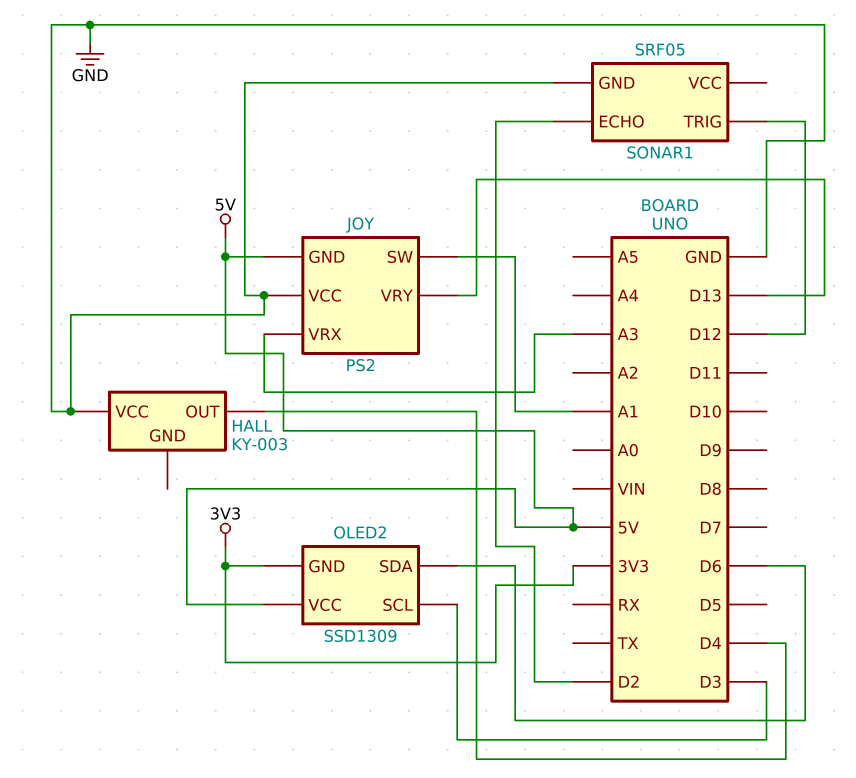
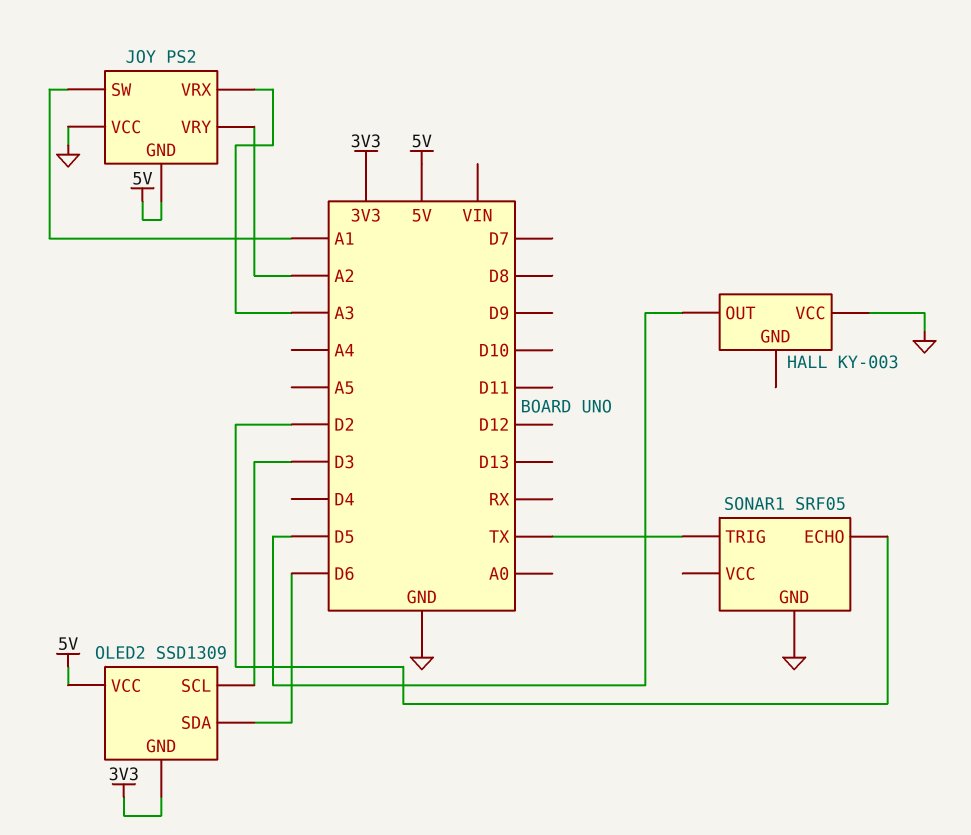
HALL pin OUT: D4 -> D5
JOY pin VRY: D13 -> A2
SONAR1 pin TRIG: D12 -> TX

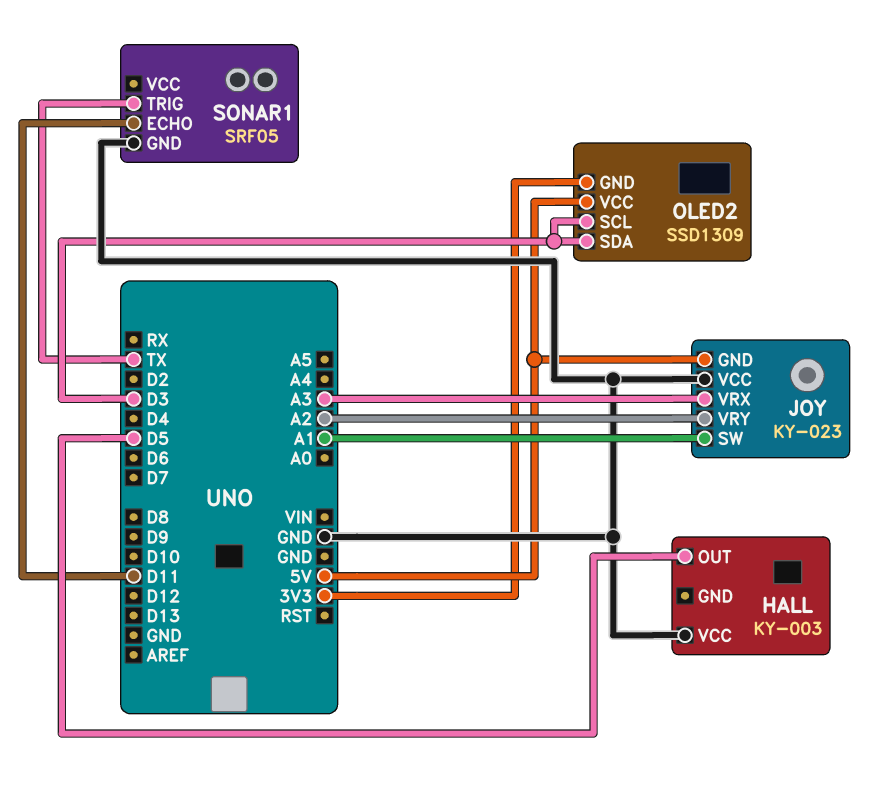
JOY: PS2 -> KY-023
OLED2 pin SDA: D6 -> D3
SONAR1 pin ECHO: D2 -> D11

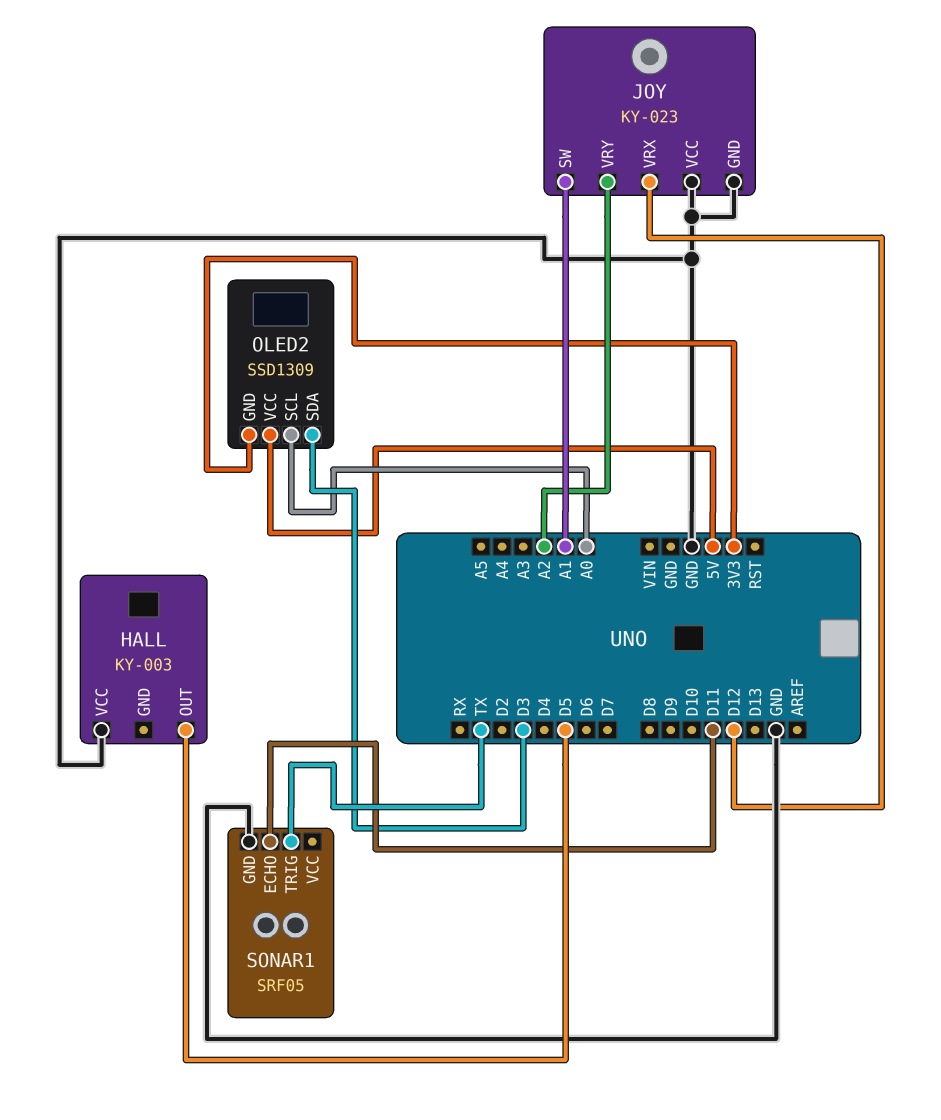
JOY pin GND: 5V -> GND
JOY pin VRX: A3 -> D12
OLED2 pin SCL: D3 -> A0

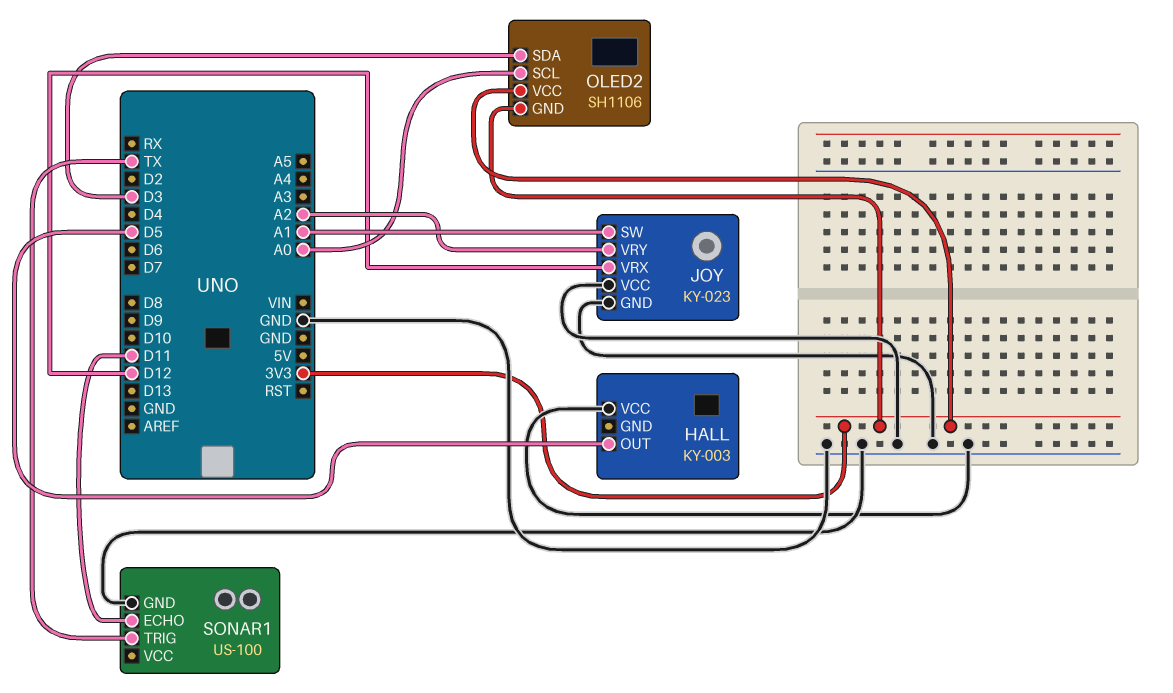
OLED2: SSD1309 -> SH1106
OLED2 pin VCC: 5V -> 3V3
SONAR1: SRF05 -> US-100

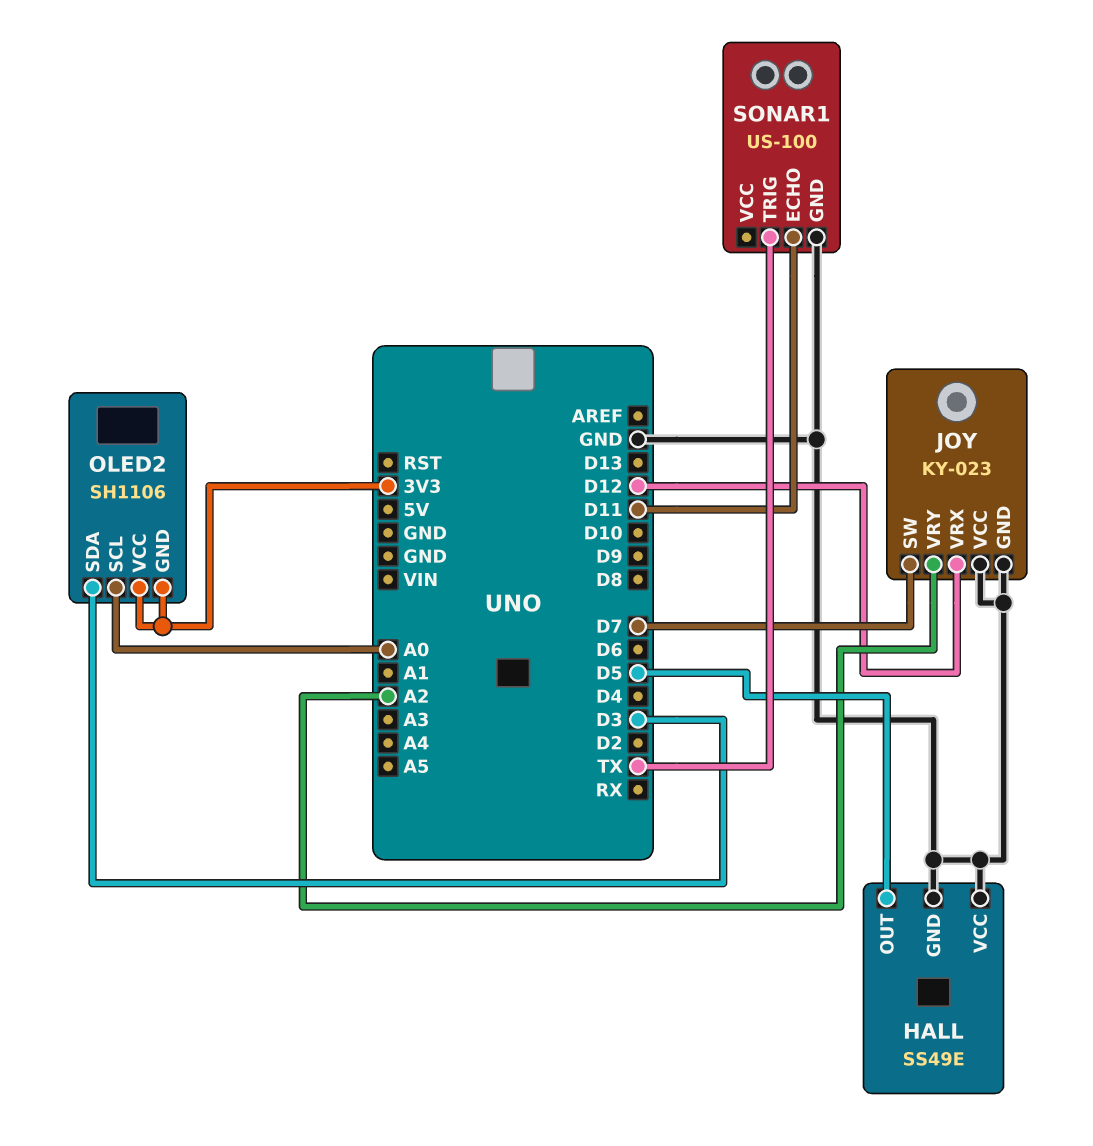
HALL: KY-003 -> SS49E
HALL pin GND: none -> GND
JOY pin SW: A1 -> D7

